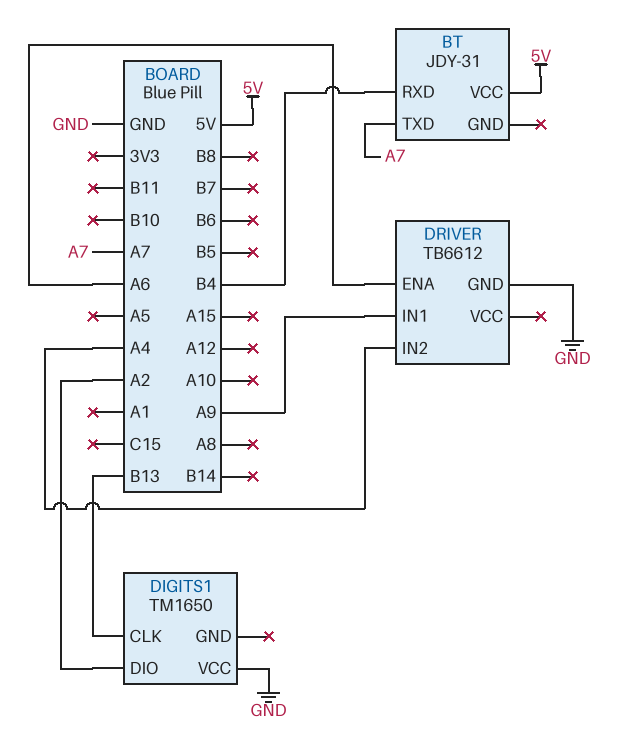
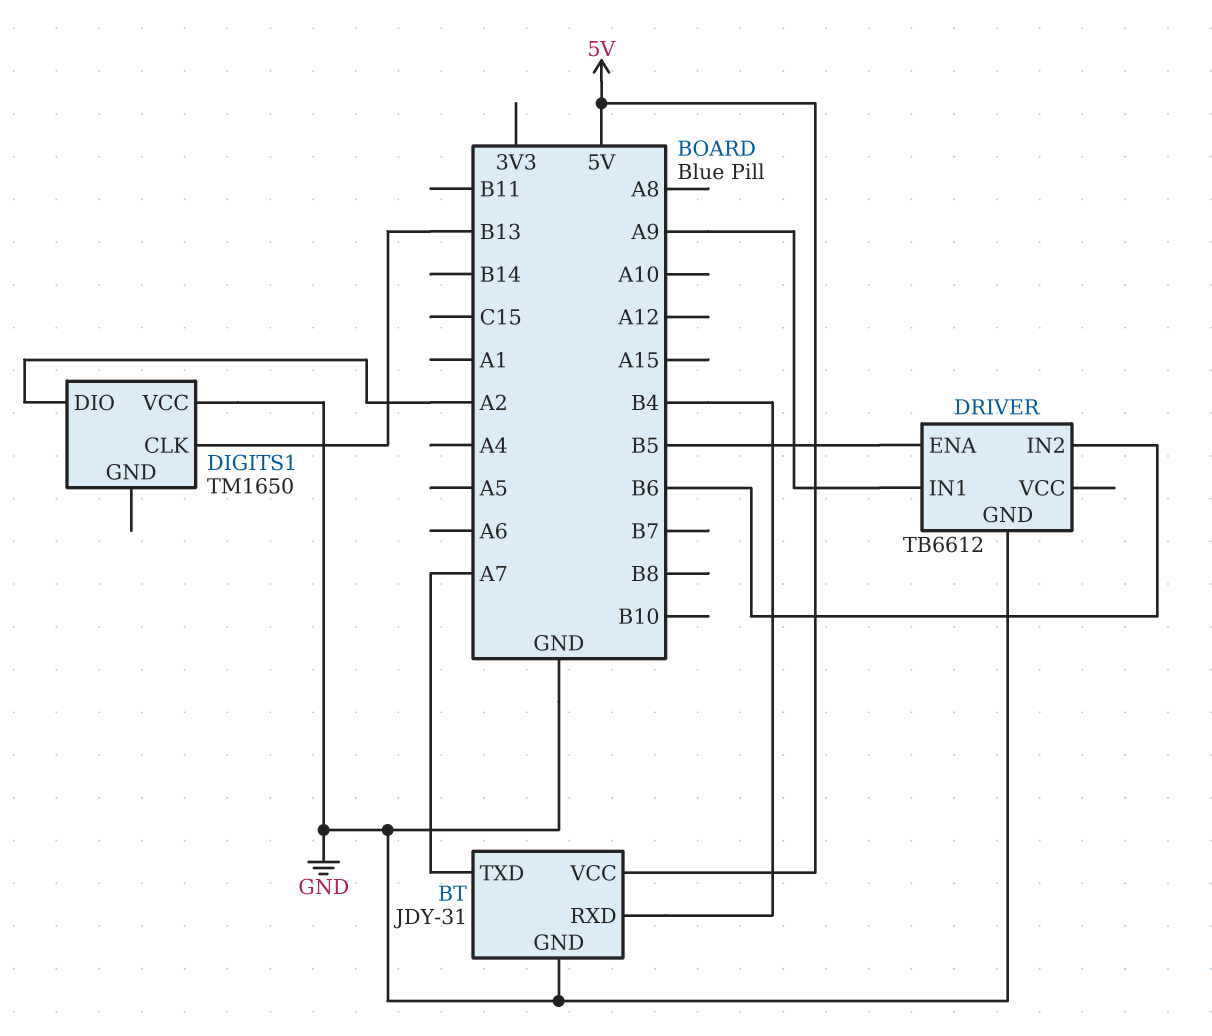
BT pin GND: none -> GND
DRIVER pin ENA: A6 -> B5
DRIVER pin IN2: A4 -> B6

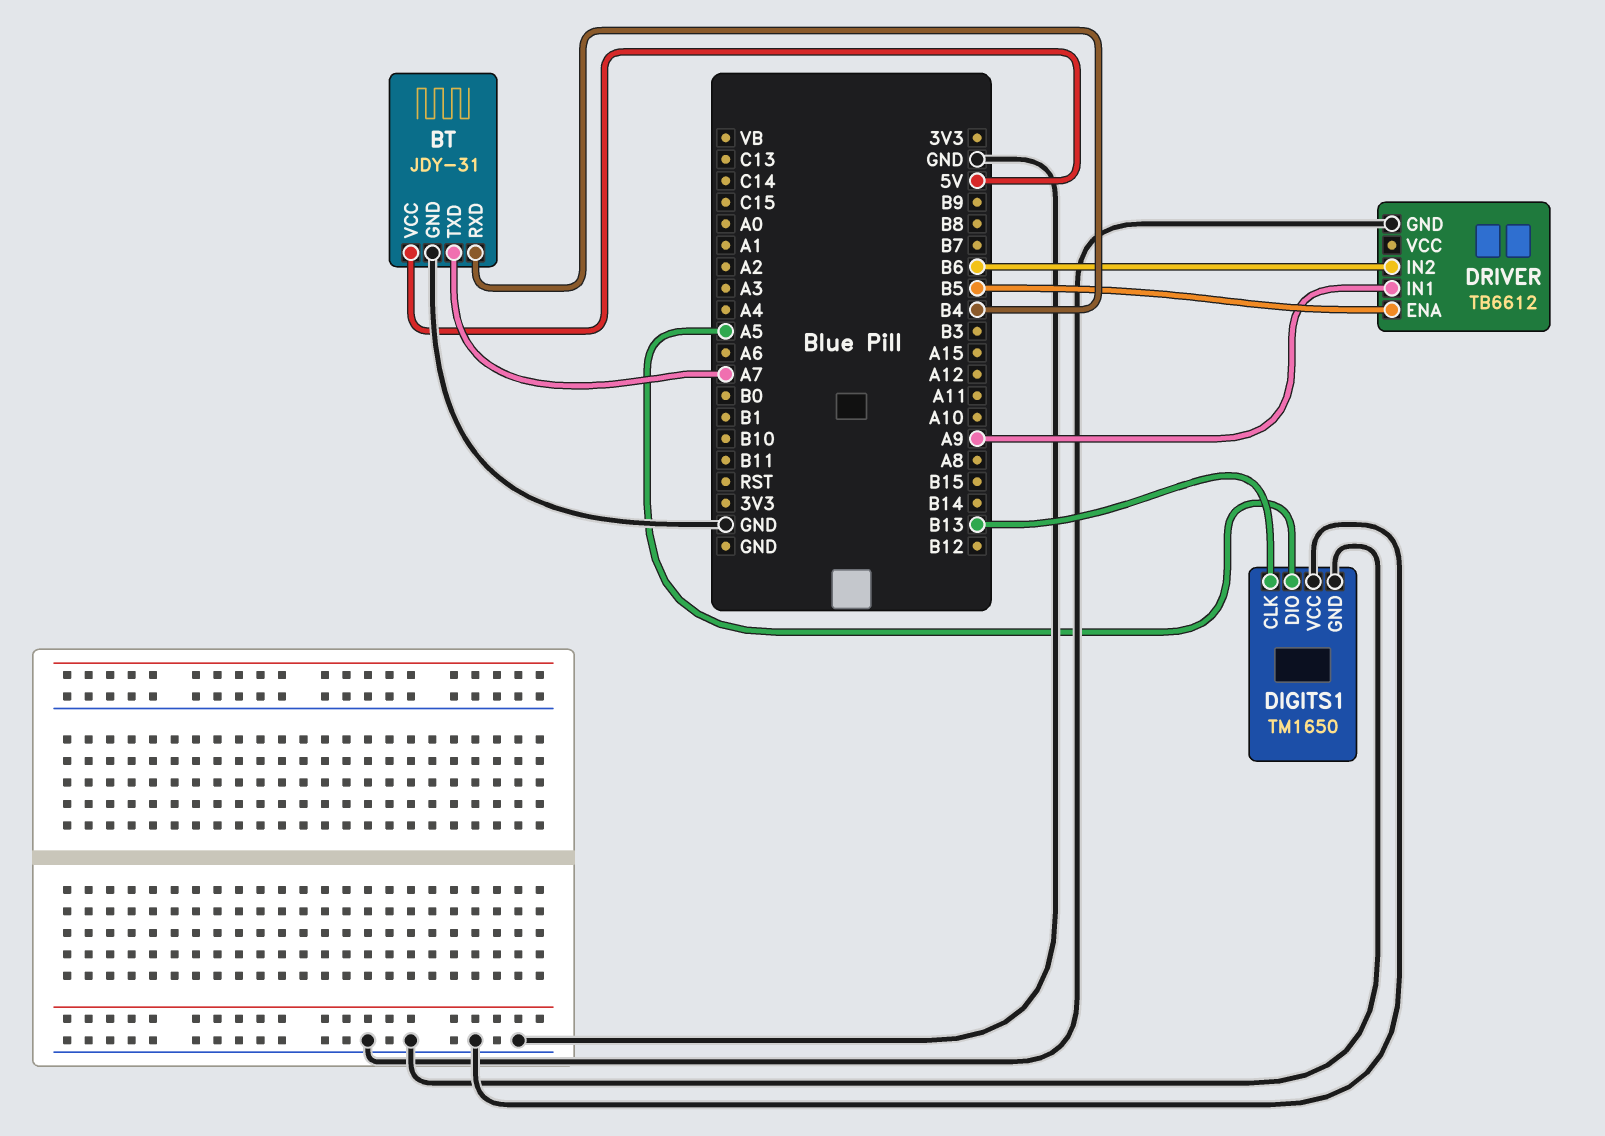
DIGITS1 pin DIO: A2 -> A5
DIGITS1 pin GND: none -> GND

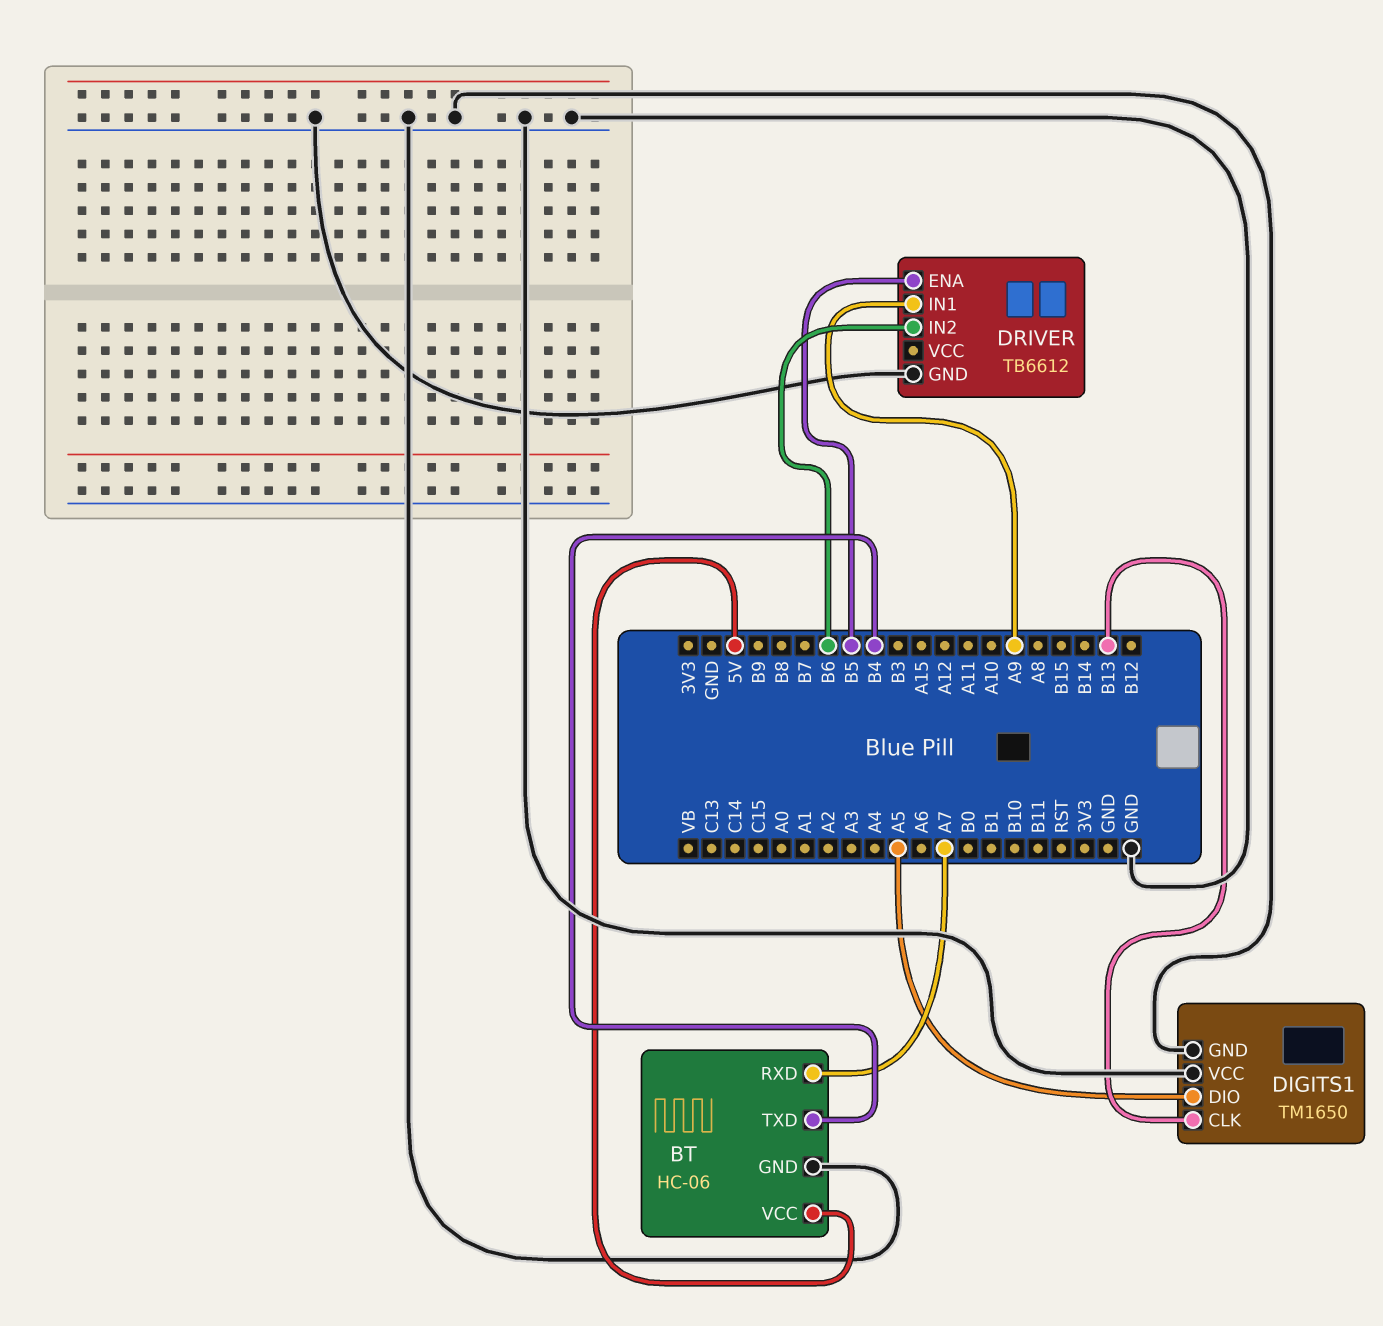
BT: JDY-31 -> HC-06
BT pin RXD: B4 -> A7
BT pin TXD: A7 -> B4

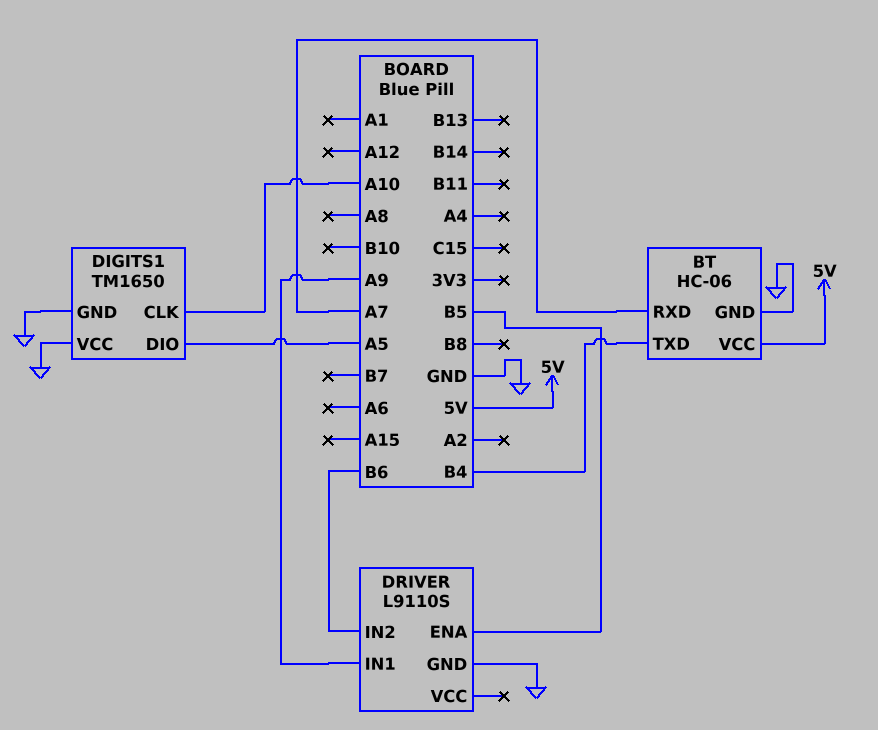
DIGITS1 pin CLK: B13 -> A10
DRIVER: TB6612 -> L9110S

